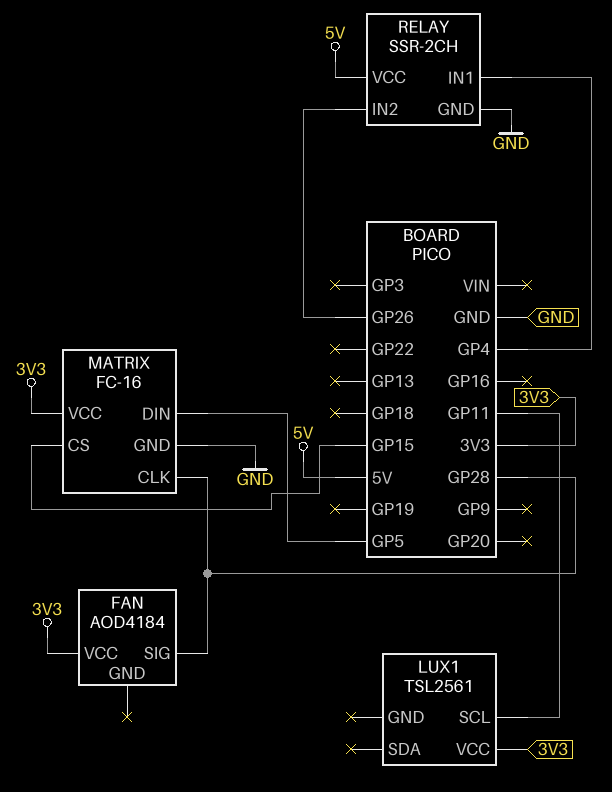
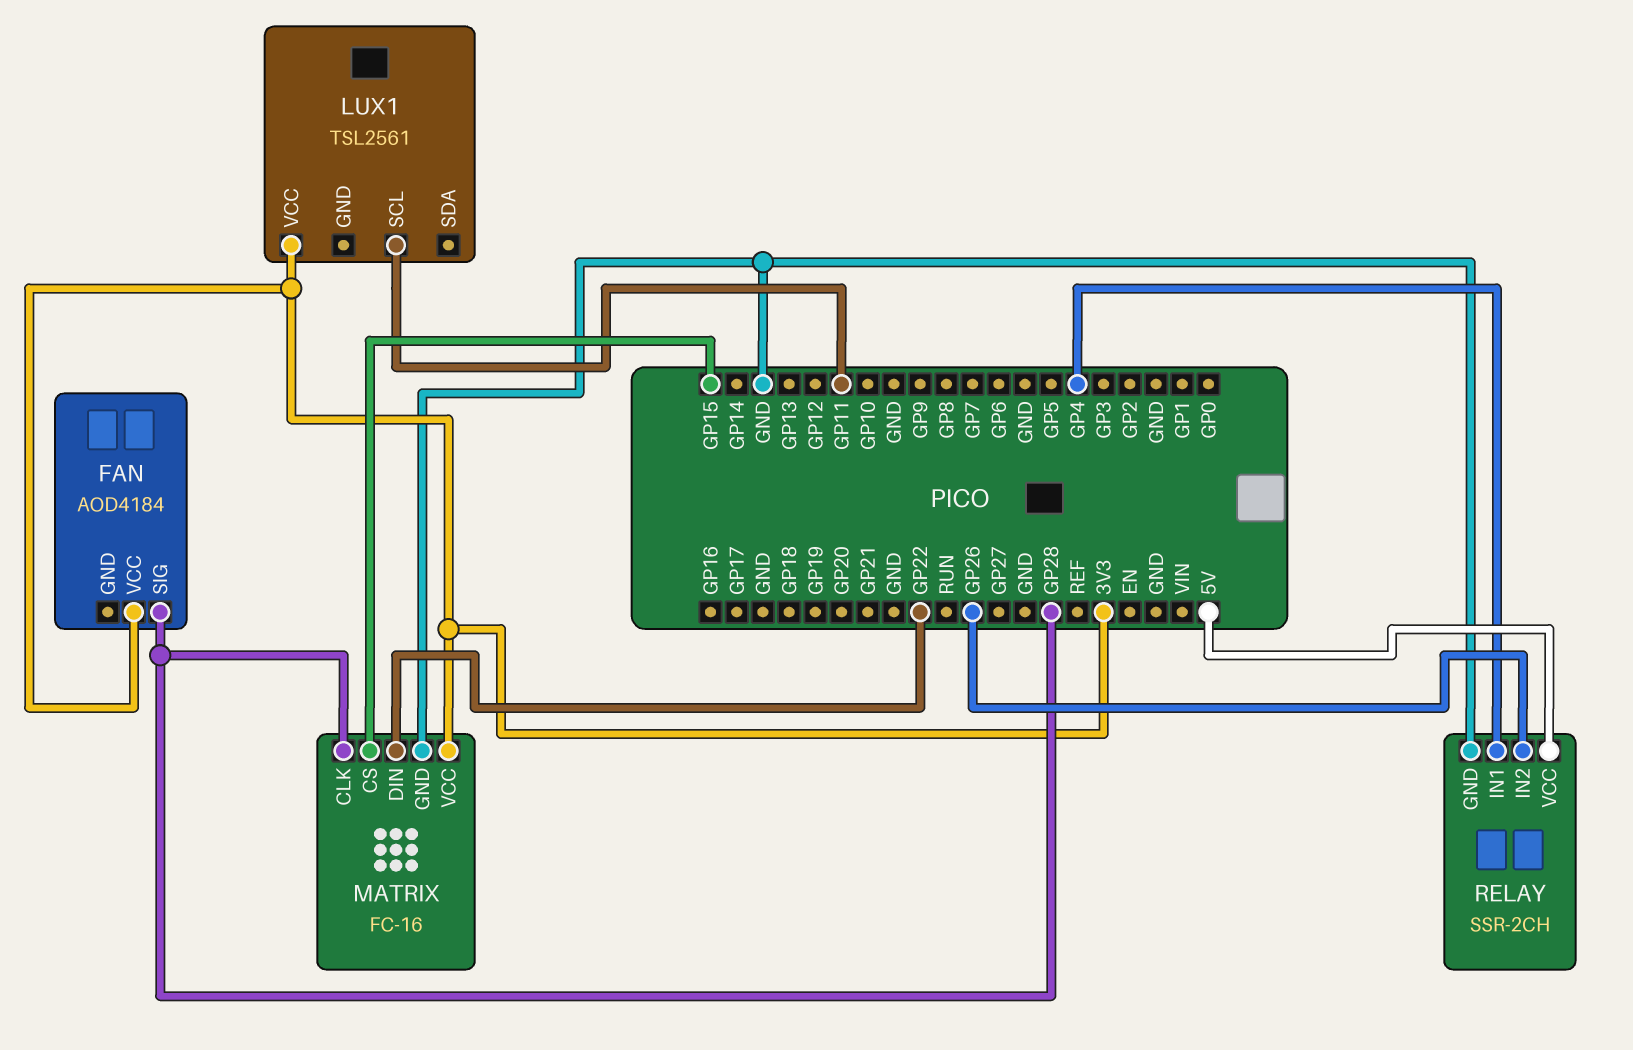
MATRIX pin DIN: GP5 -> GP22

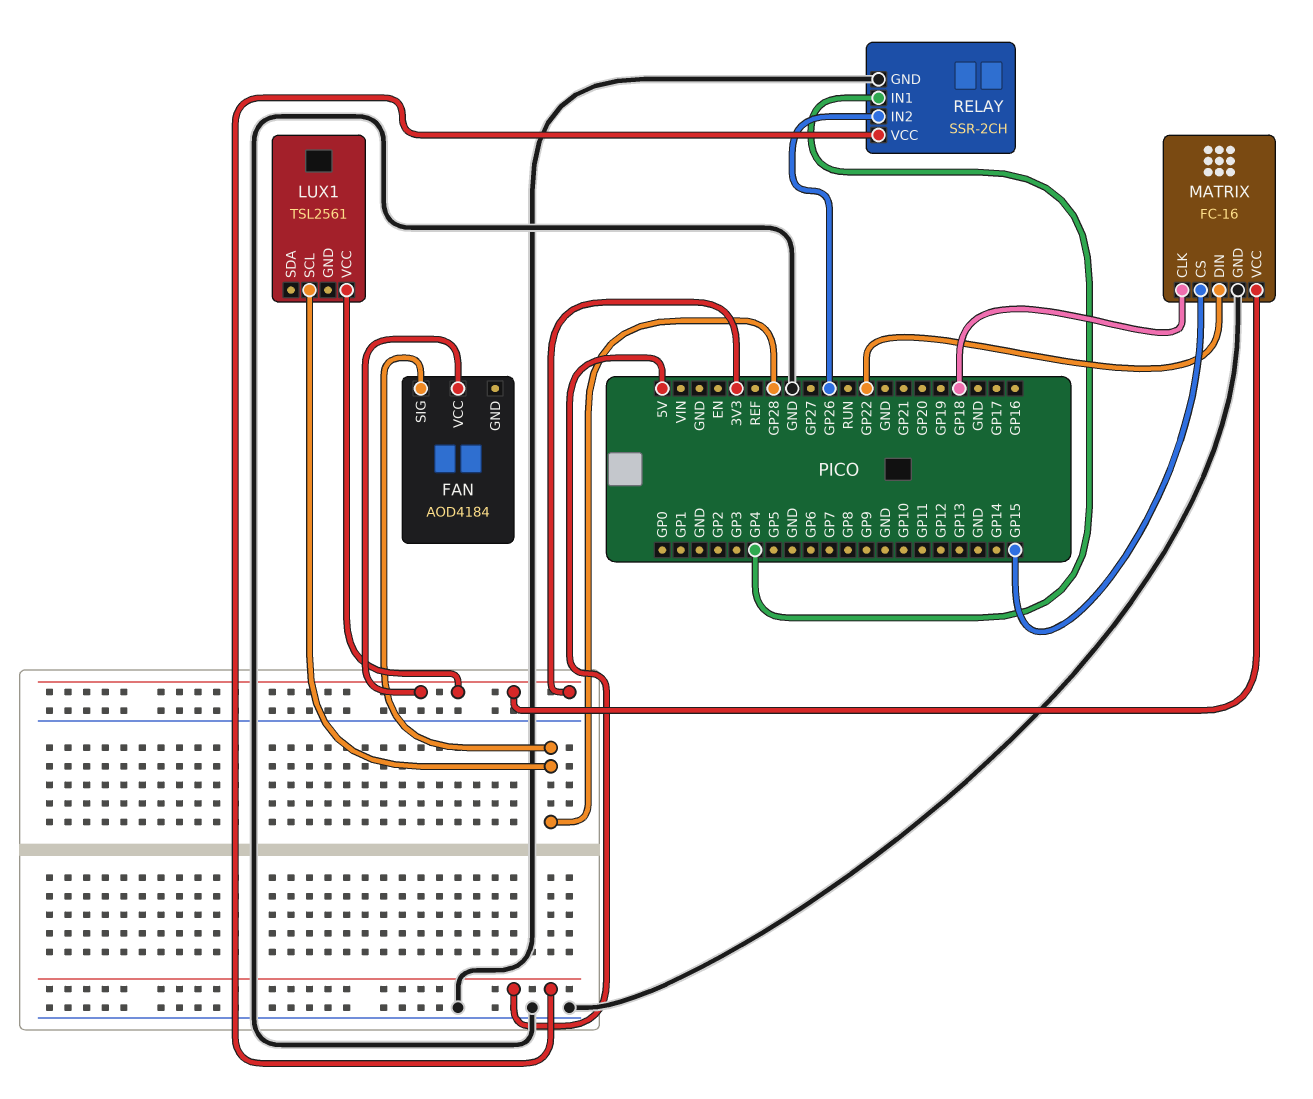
LUX1 pin SCL: GP11 -> GP28
MATRIX pin CLK: GP28 -> GP18

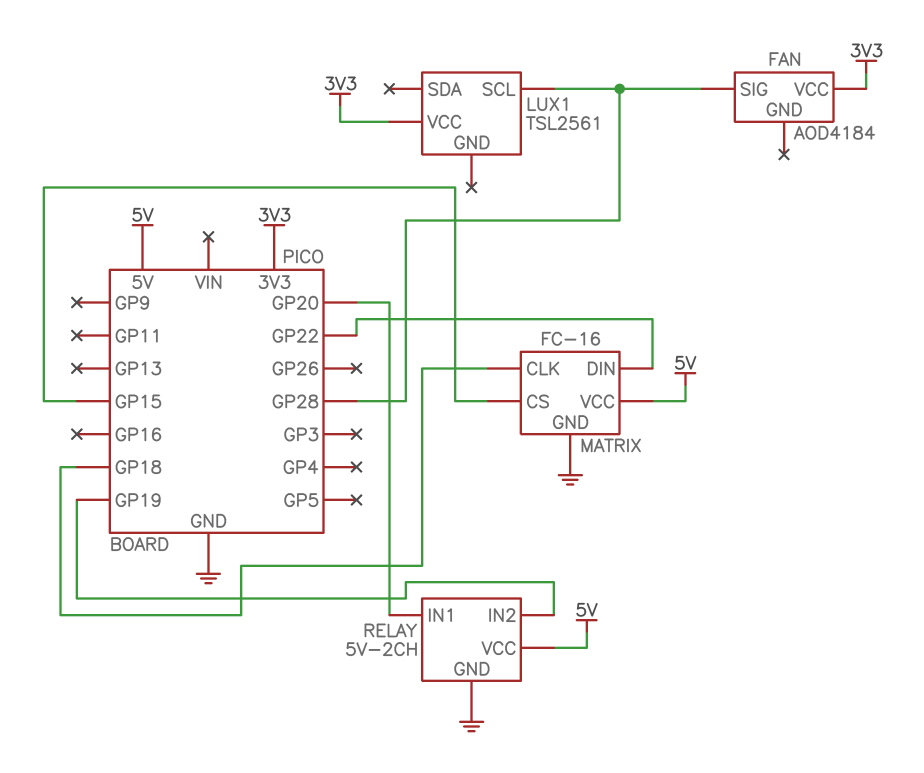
MATRIX pin VCC: 3V3 -> 5V
RELAY: SSR-2CH -> 5V-2CH
RELAY pin IN1: GP4 -> GP20
RELAY pin IN2: GP26 -> GP19

